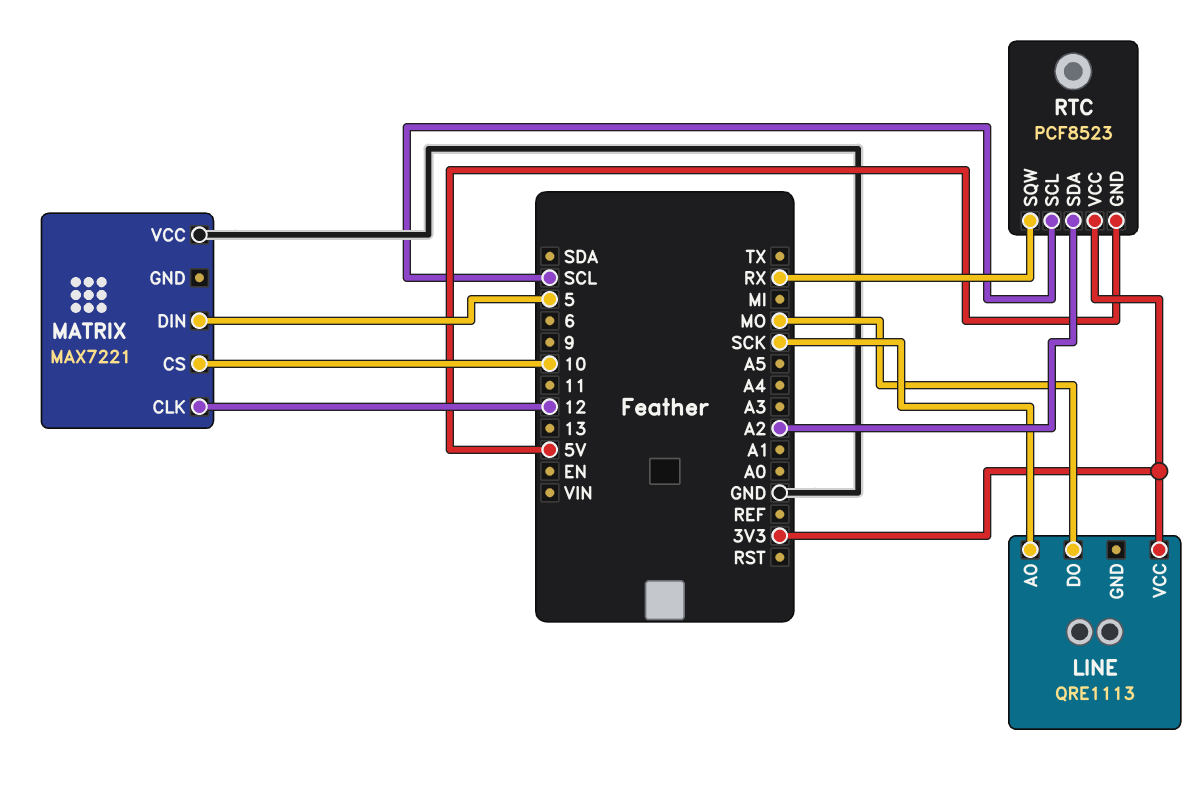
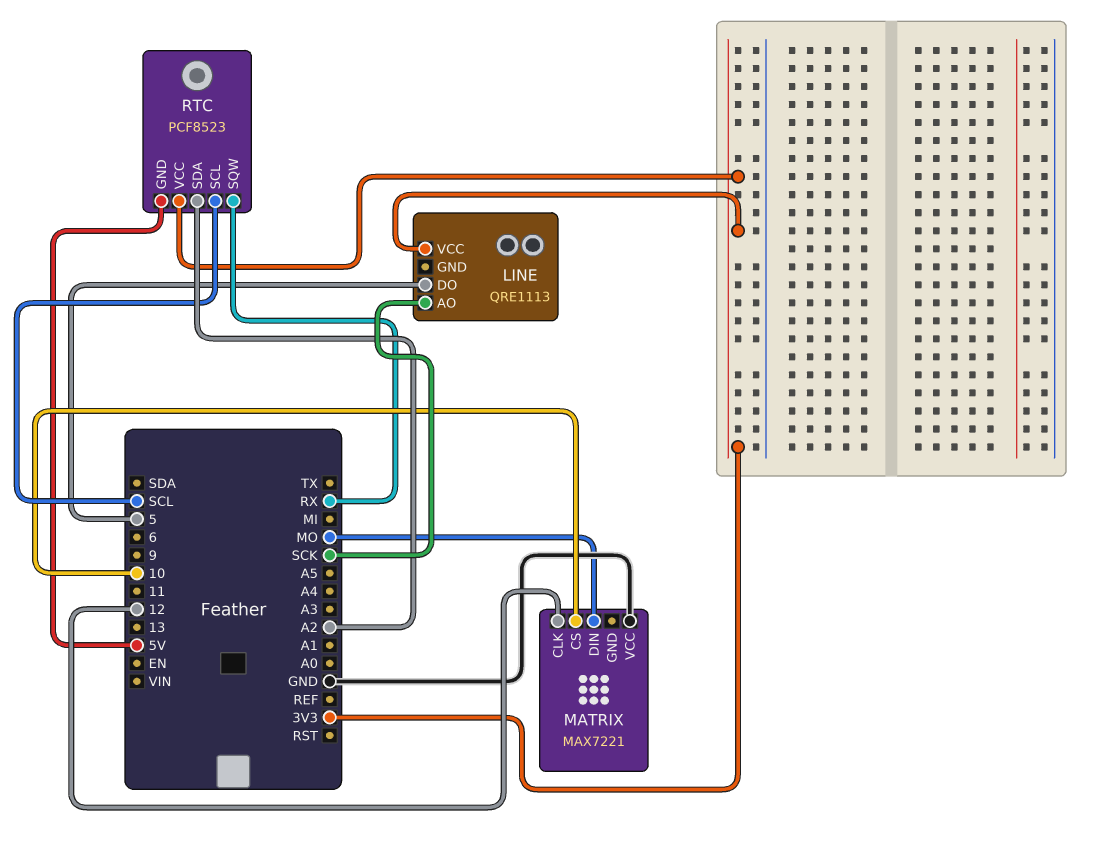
LINE pin DO: MO -> 5
MATRIX pin DIN: 5 -> MO

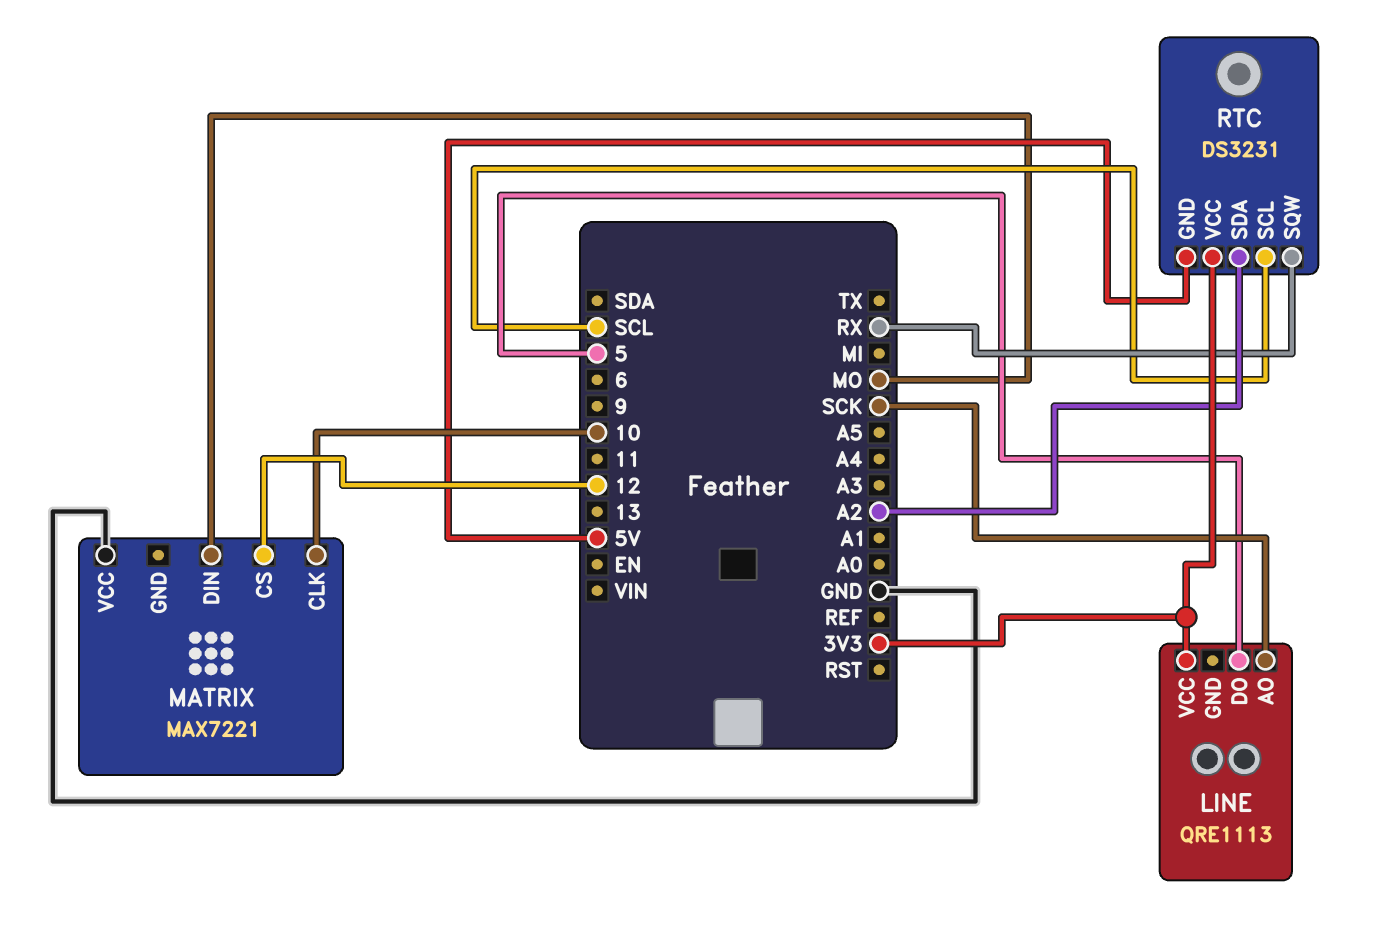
MATRIX pin CLK: 12 -> 10
MATRIX pin CS: 10 -> 12
RTC: PCF8523 -> DS3231

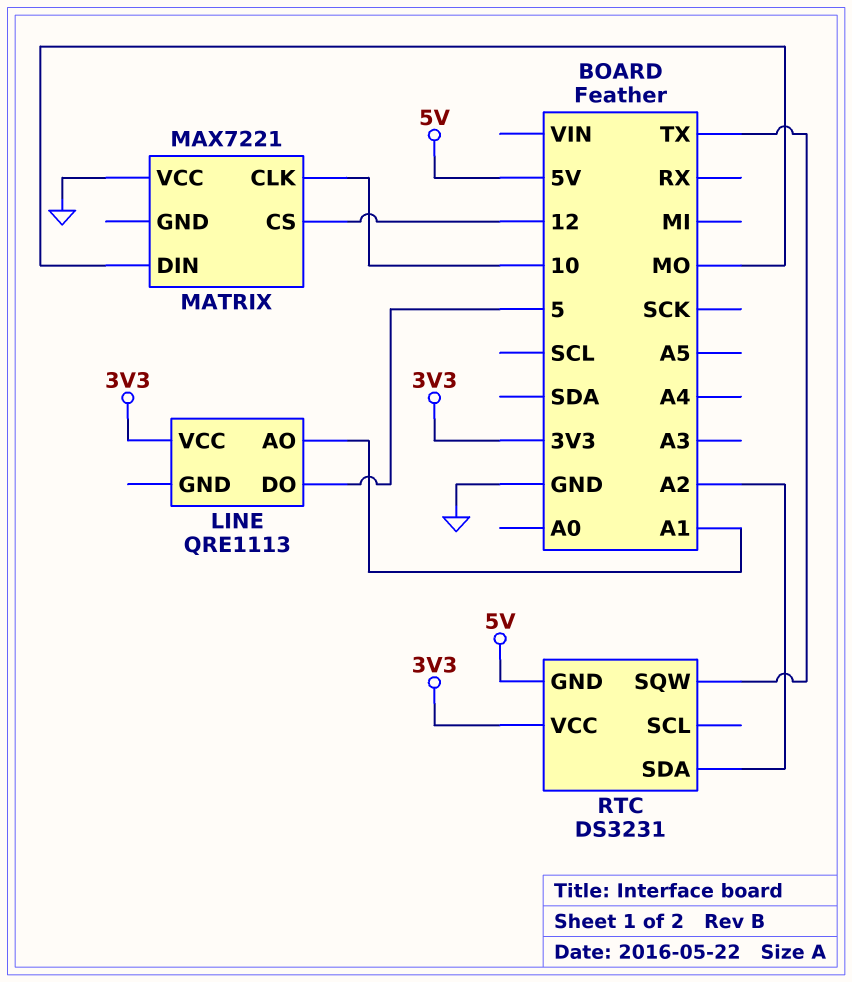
LINE pin AO: SCK -> A1
RTC pin SCL: SCL -> none
RTC pin SQW: RX -> TX

